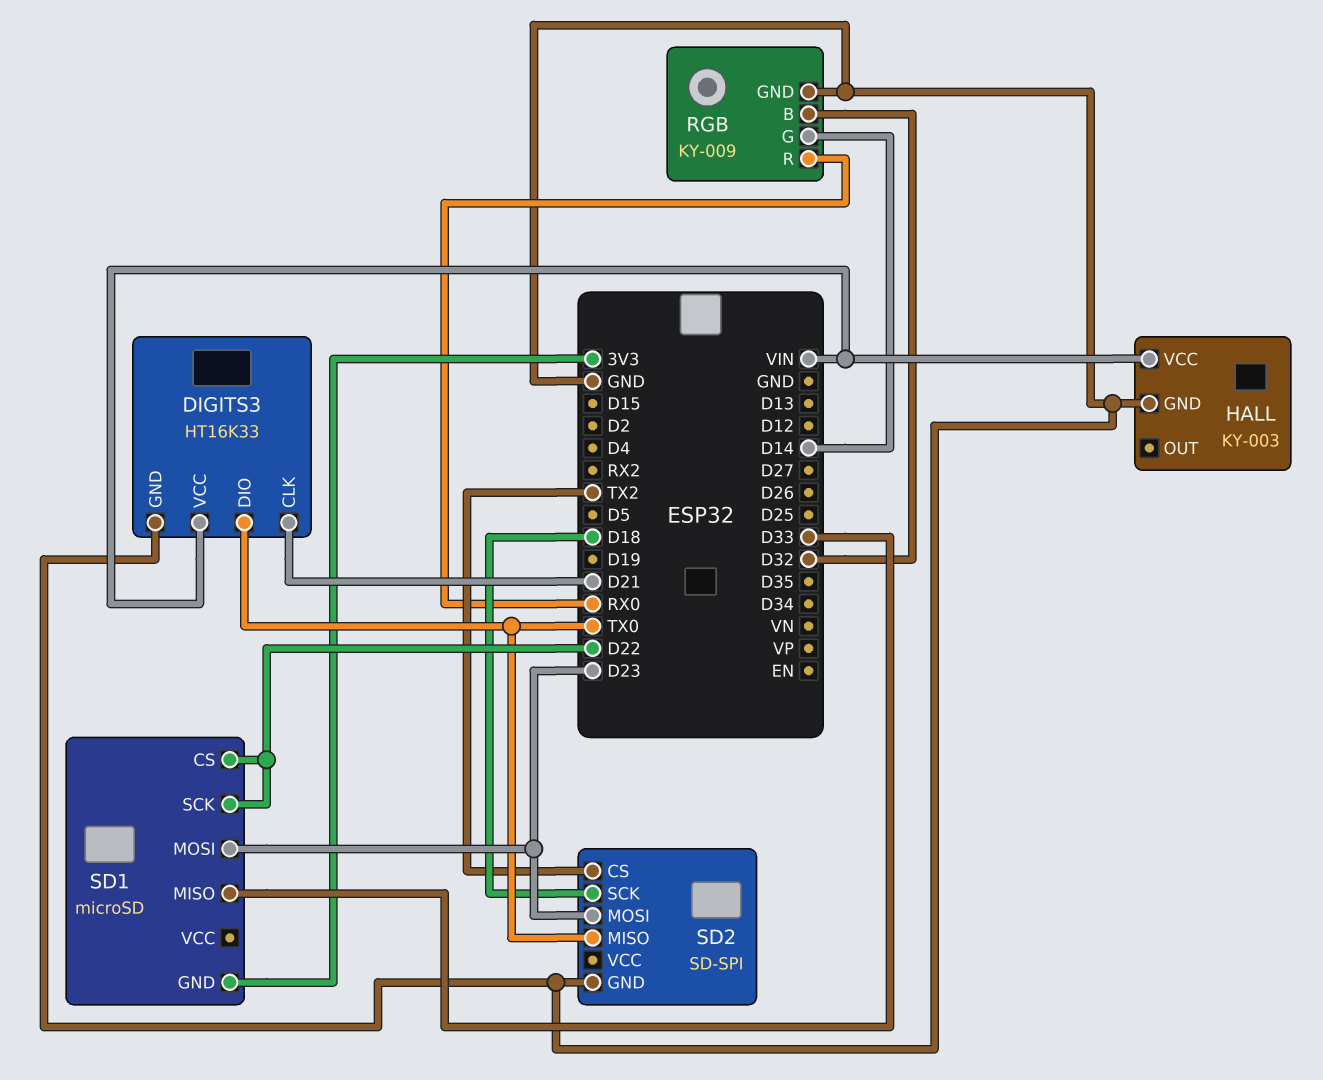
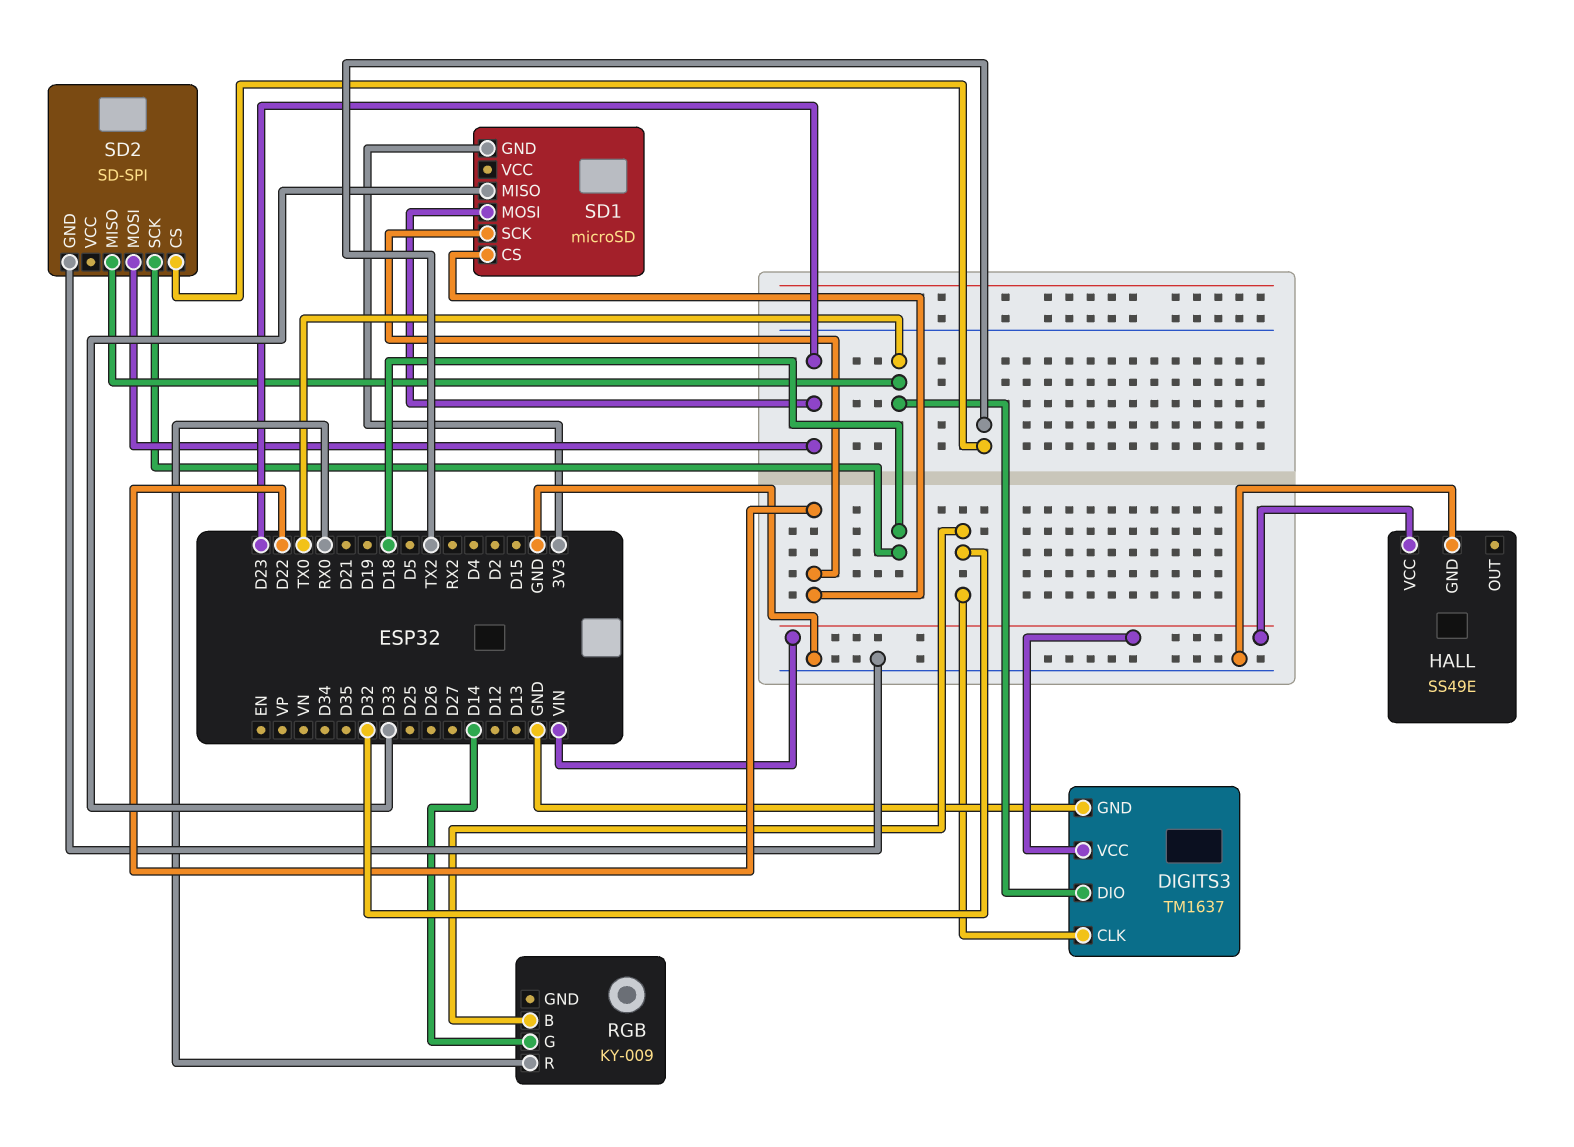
DIGITS3: HT16K33 -> TM1637
DIGITS3 pin CLK: D21 -> D32
HALL: KY-003 -> SS49E
RGB pin GND: GND -> none

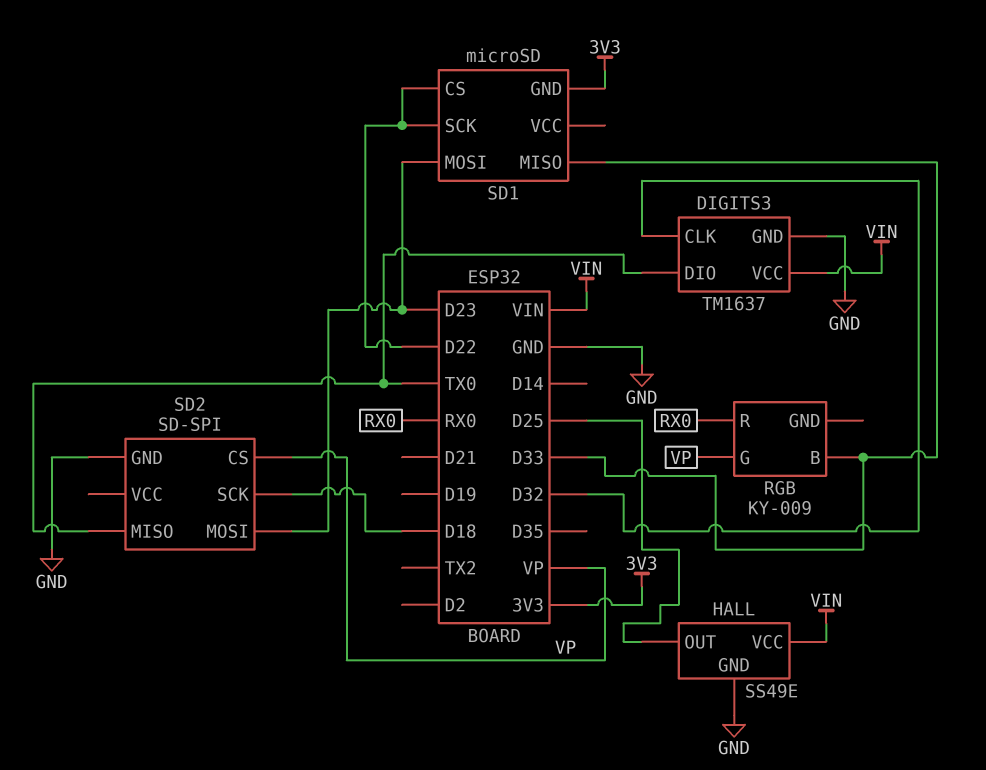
HALL pin OUT: none -> D25
RGB pin B: D32 -> D33
RGB pin G: D14 -> VP
SD2 pin CS: TX2 -> VP

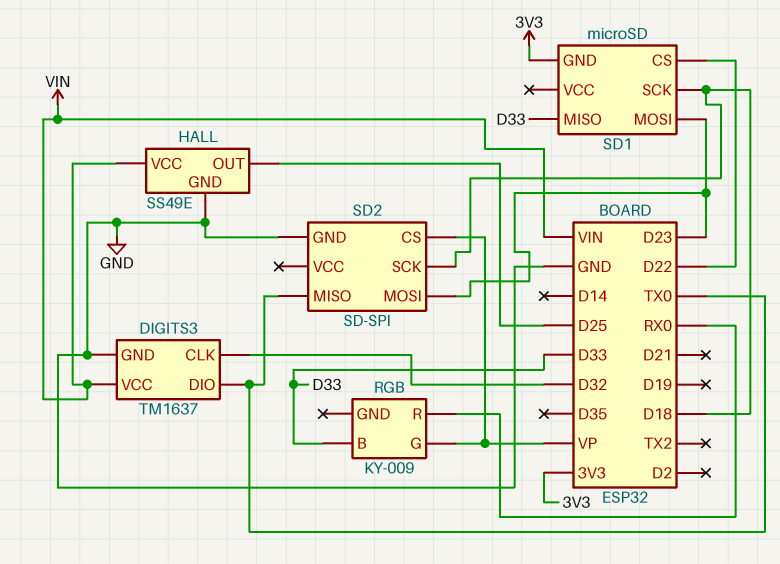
SD1 pin SCK: D22 -> D18

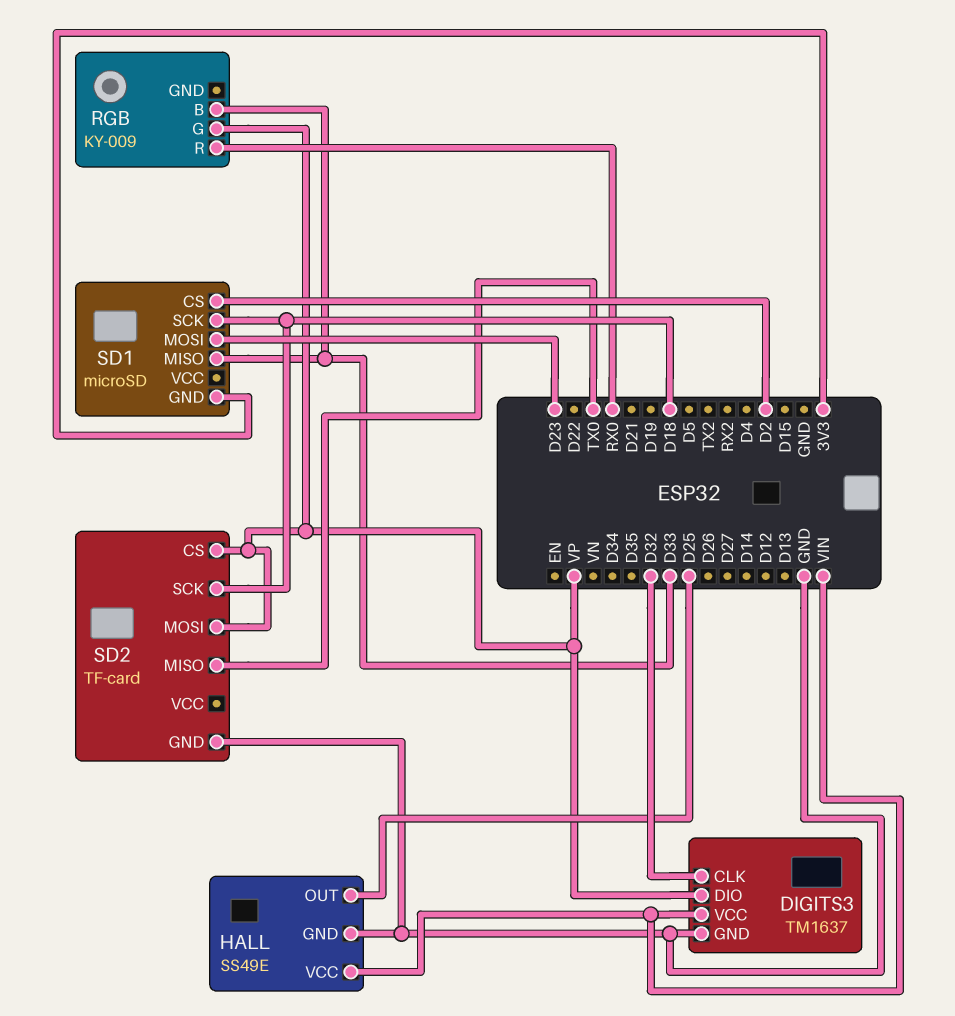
DIGITS3 pin DIO: TX0 -> VP
SD1 pin CS: D22 -> D2
SD2: SD-SPI -> TF-card
SD2 pin MOSI: D23 -> VP

